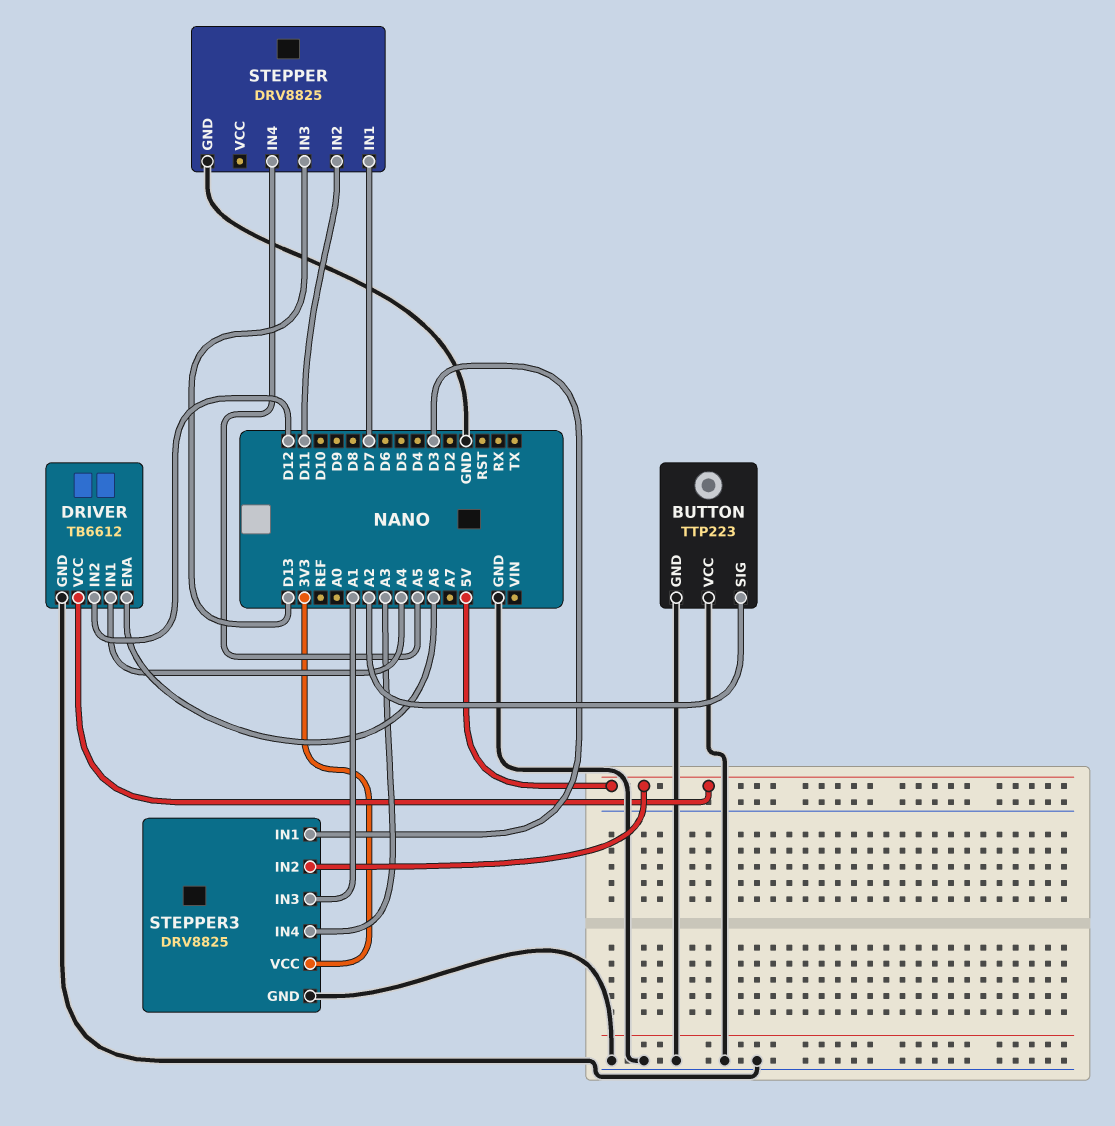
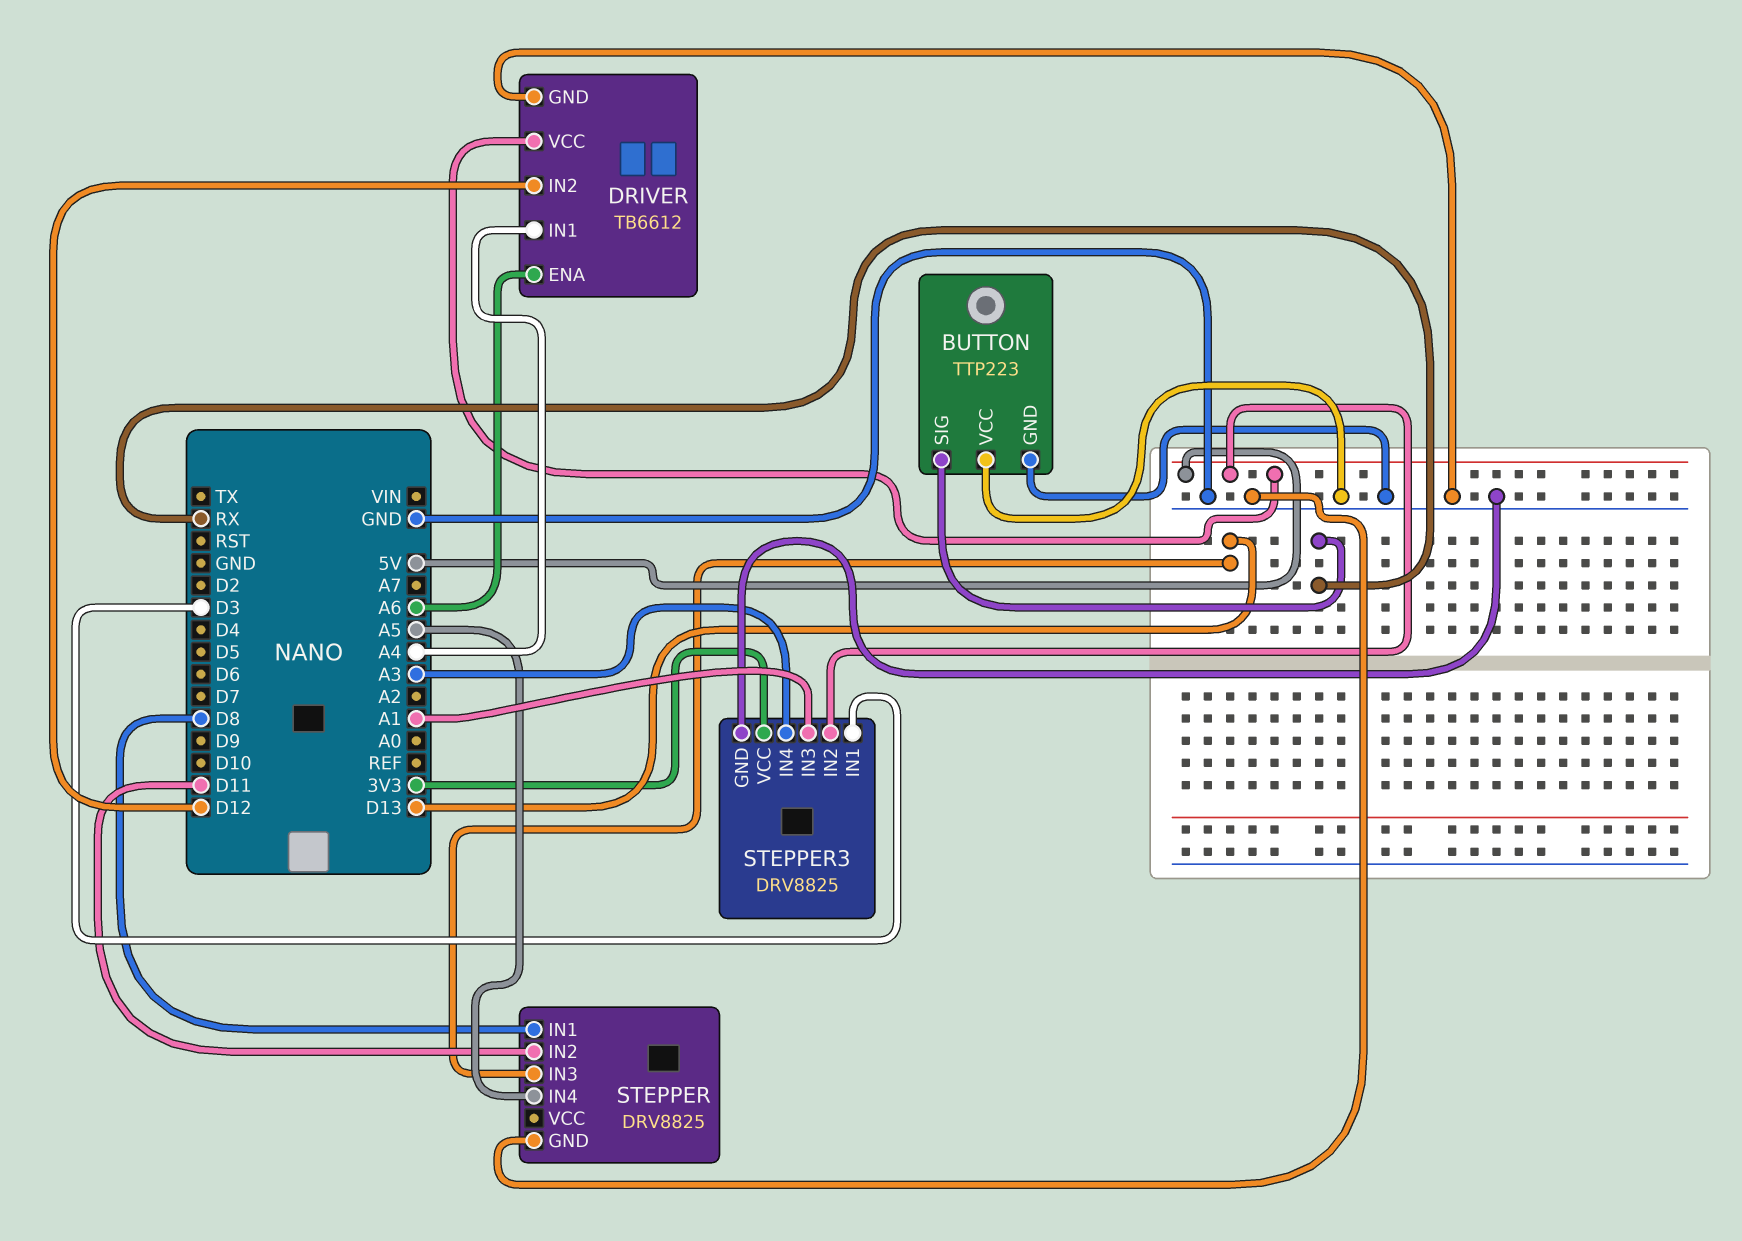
BUTTON pin SIG: A2 -> RX
STEPPER pin IN1: D7 -> D8

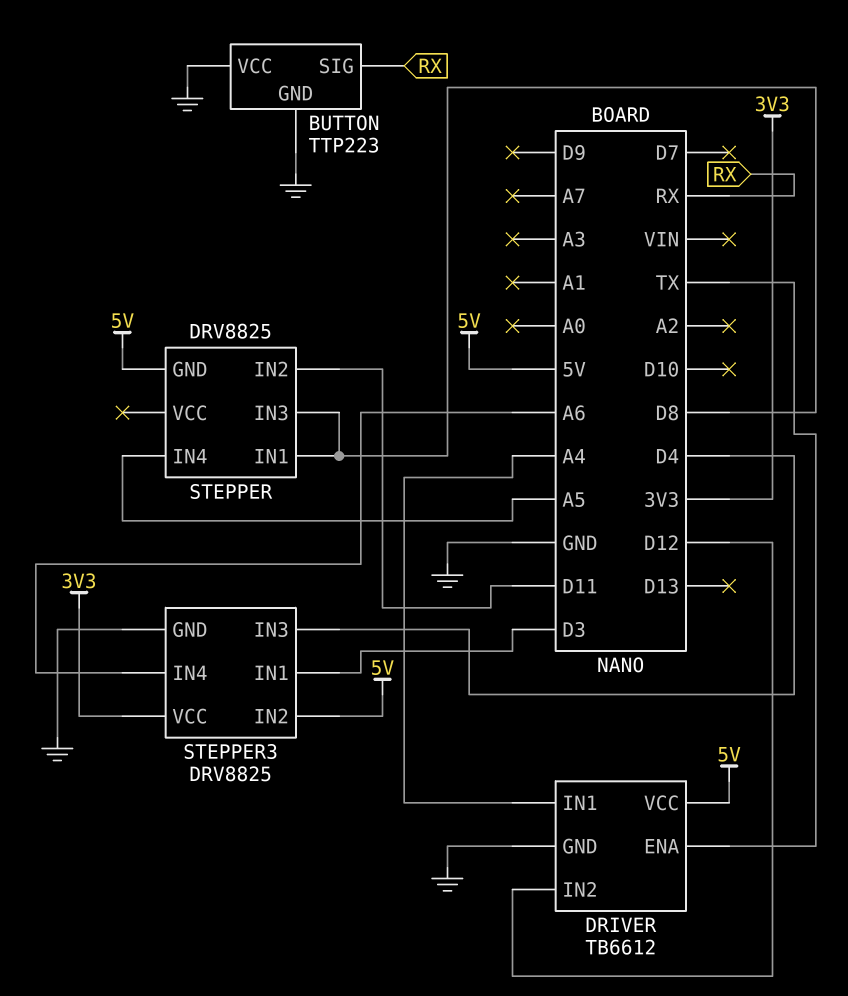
DRIVER pin ENA: A6 -> TX
STEPPER pin GND: GND -> 5V
STEPPER pin IN3: D13 -> D8
STEPPER3 pin IN3: A1 -> D4
STEPPER3 pin IN4: A3 -> A6

